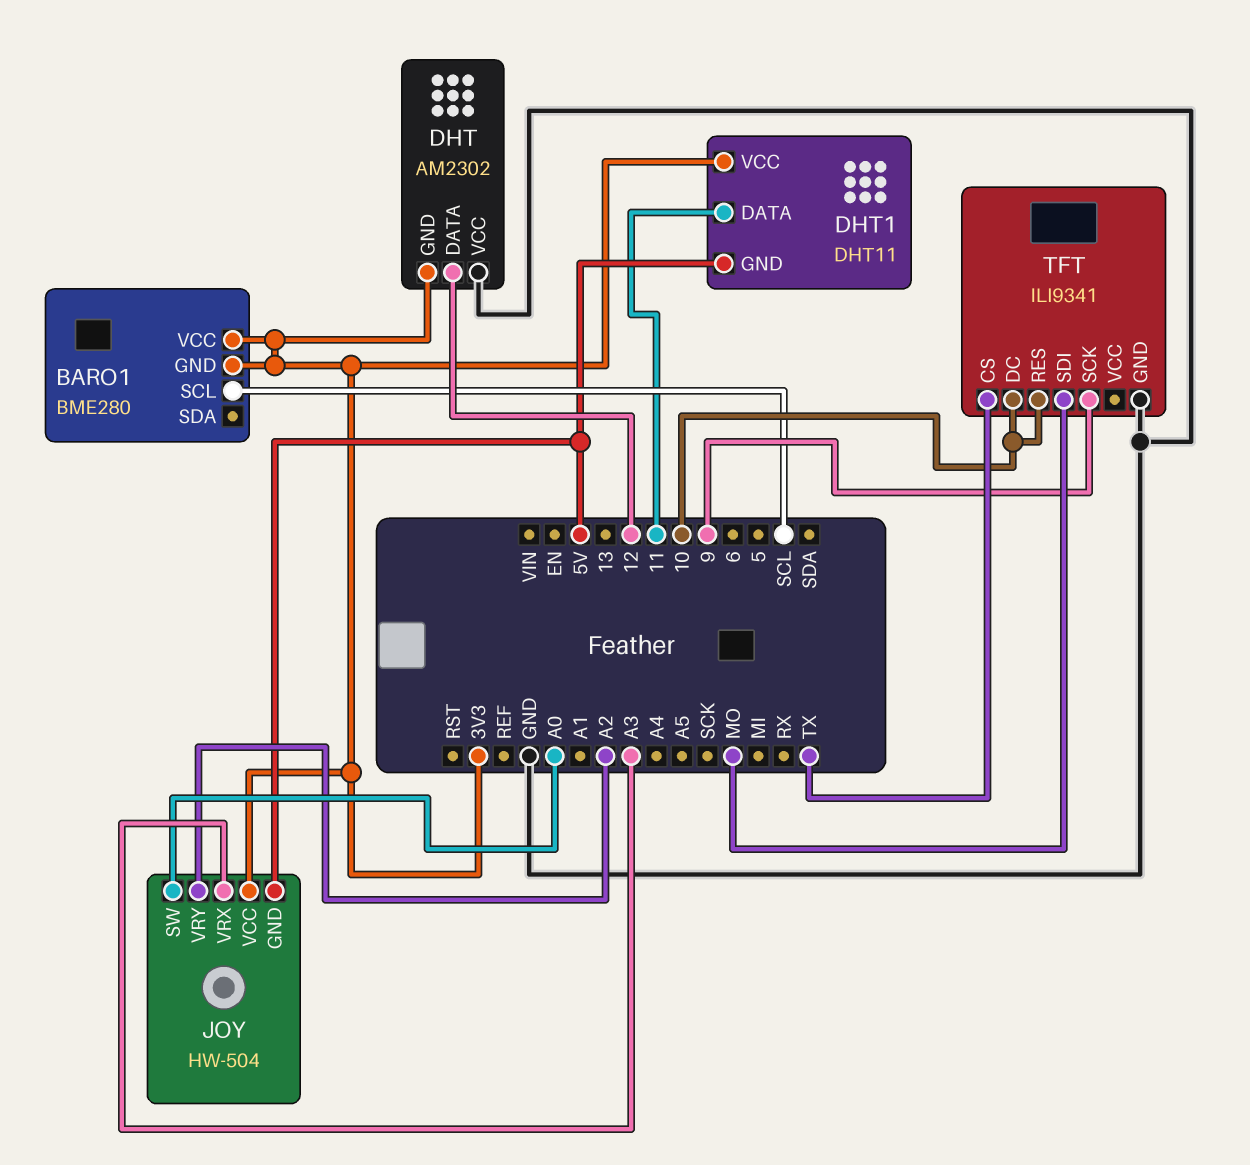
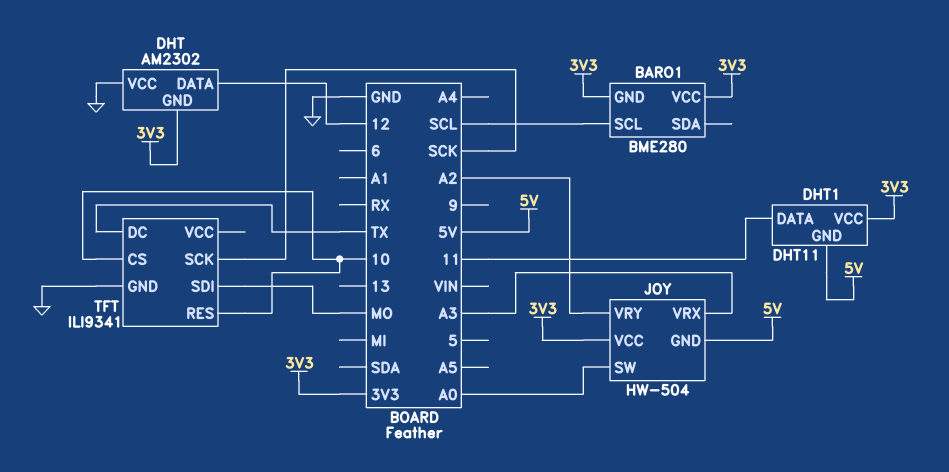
TFT pin CS: TX -> 10
TFT pin DC: 10 -> TX
TFT pin SCK: 9 -> SCK

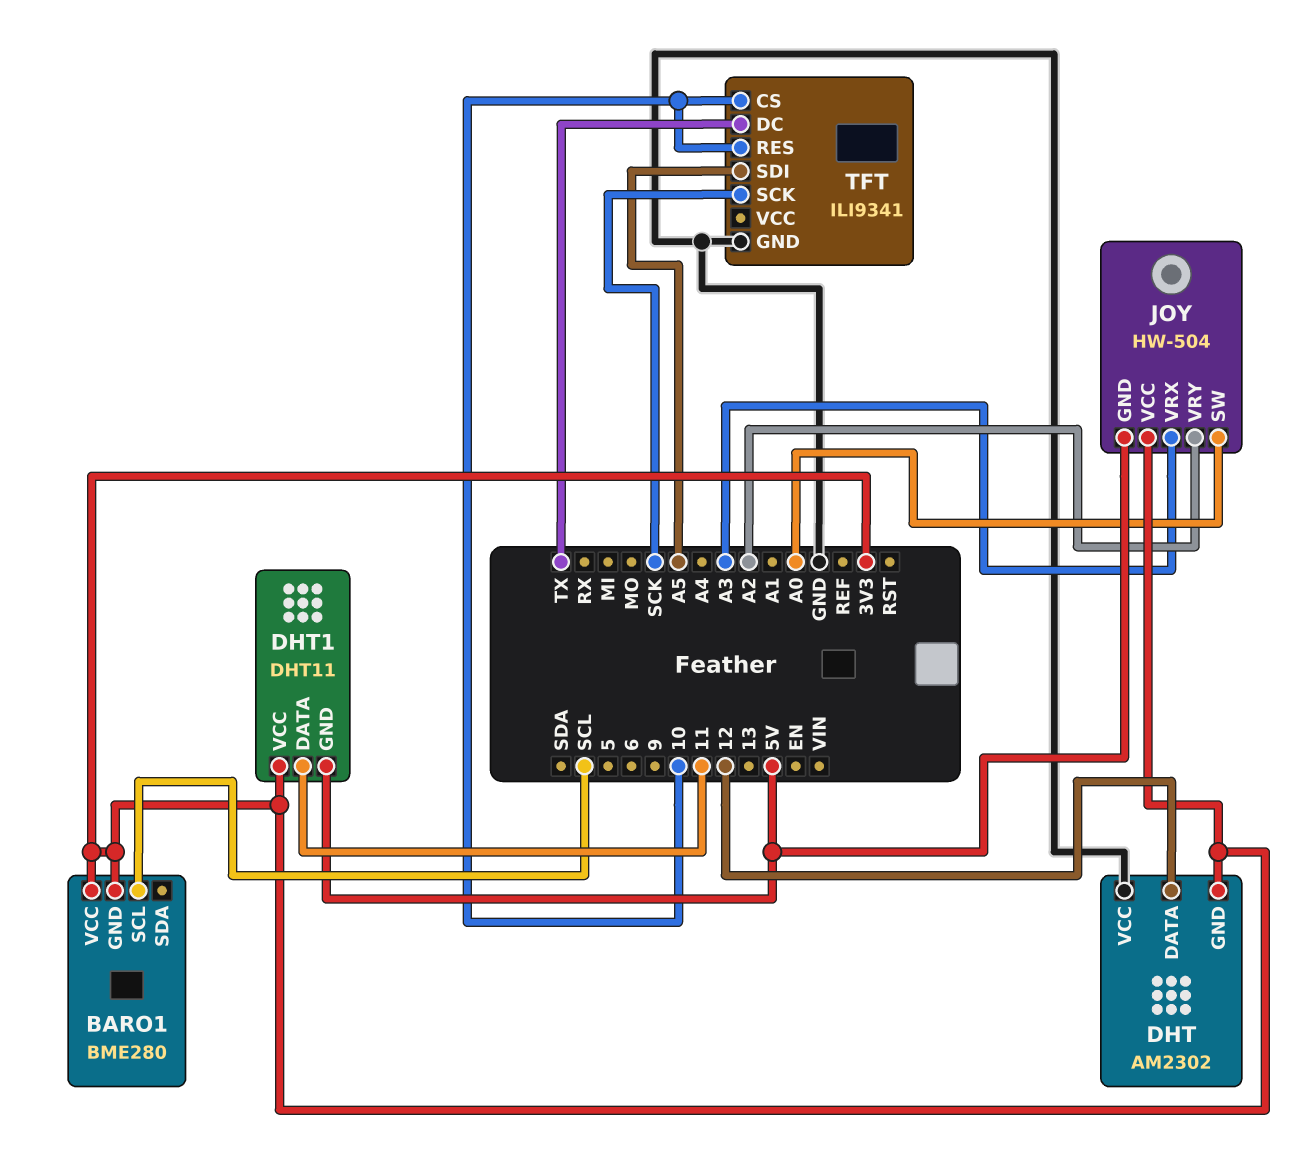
TFT pin SDI: MO -> A5

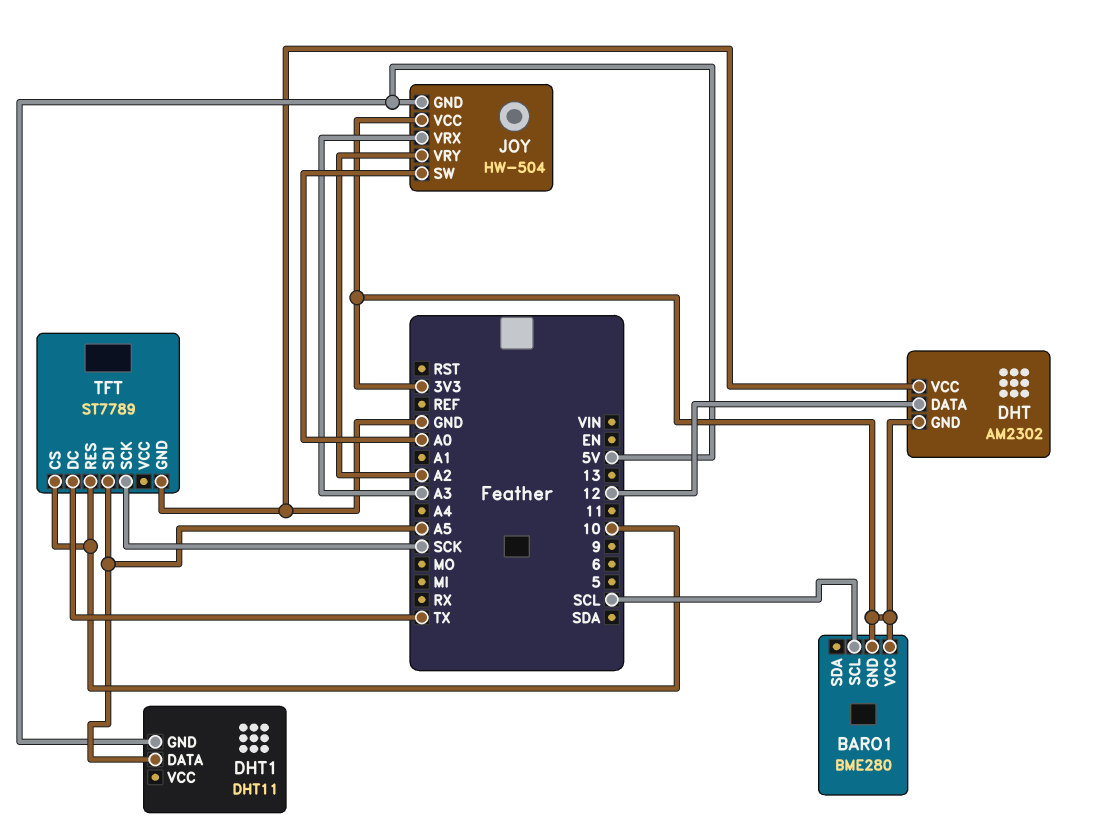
DHT1 pin DATA: 11 -> A5
DHT1 pin VCC: 3V3 -> none
TFT: ILI9341 -> ST7789

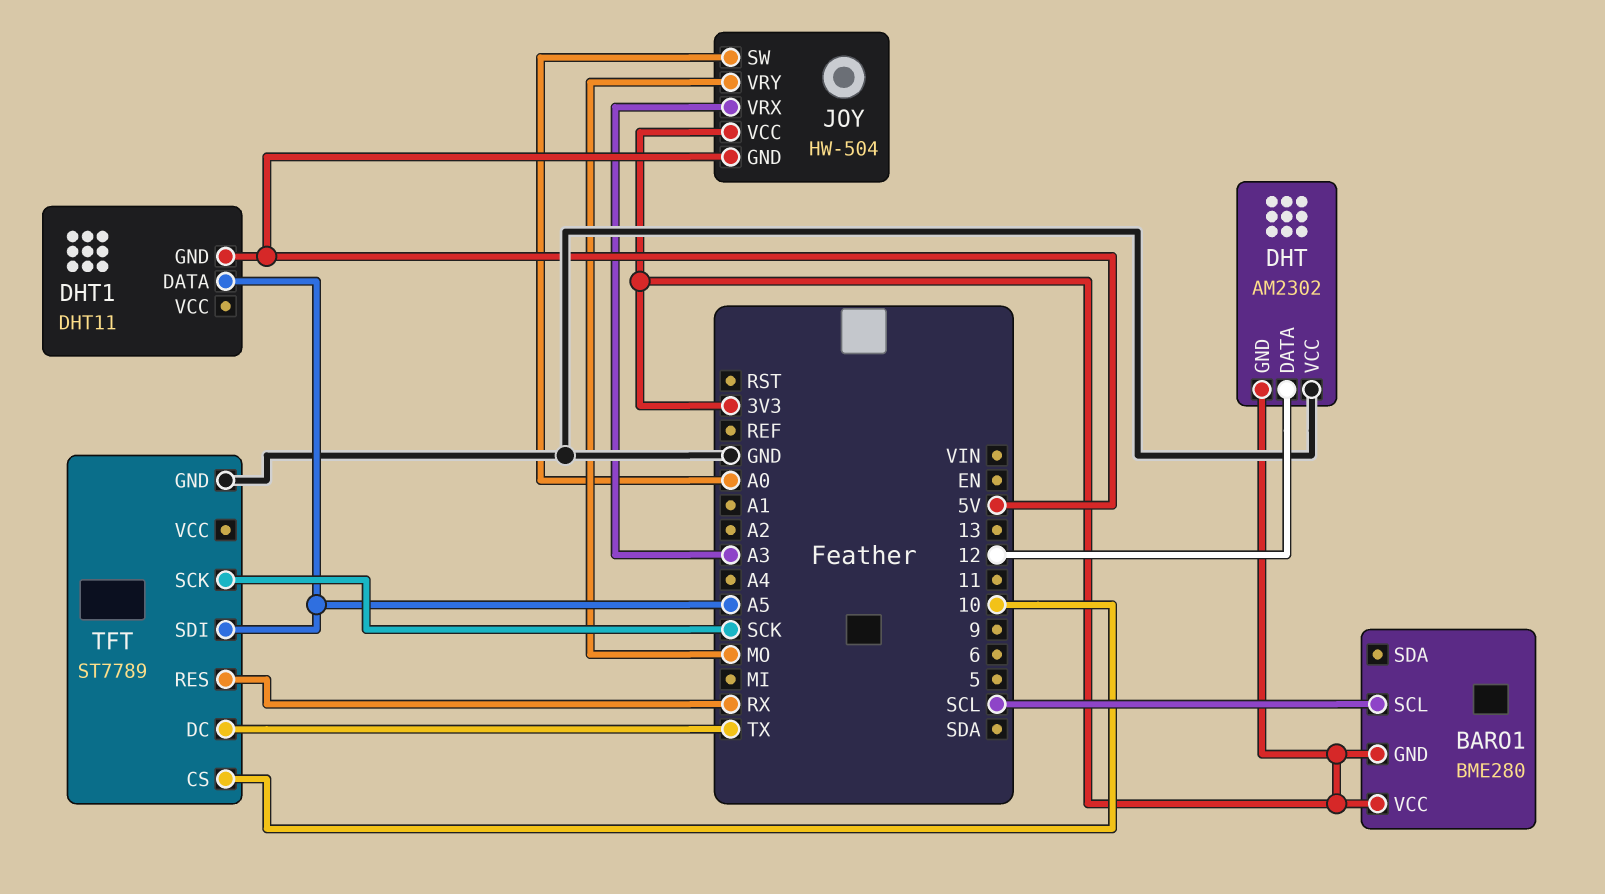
JOY pin VRY: A2 -> MO
TFT pin RES: 10 -> RX

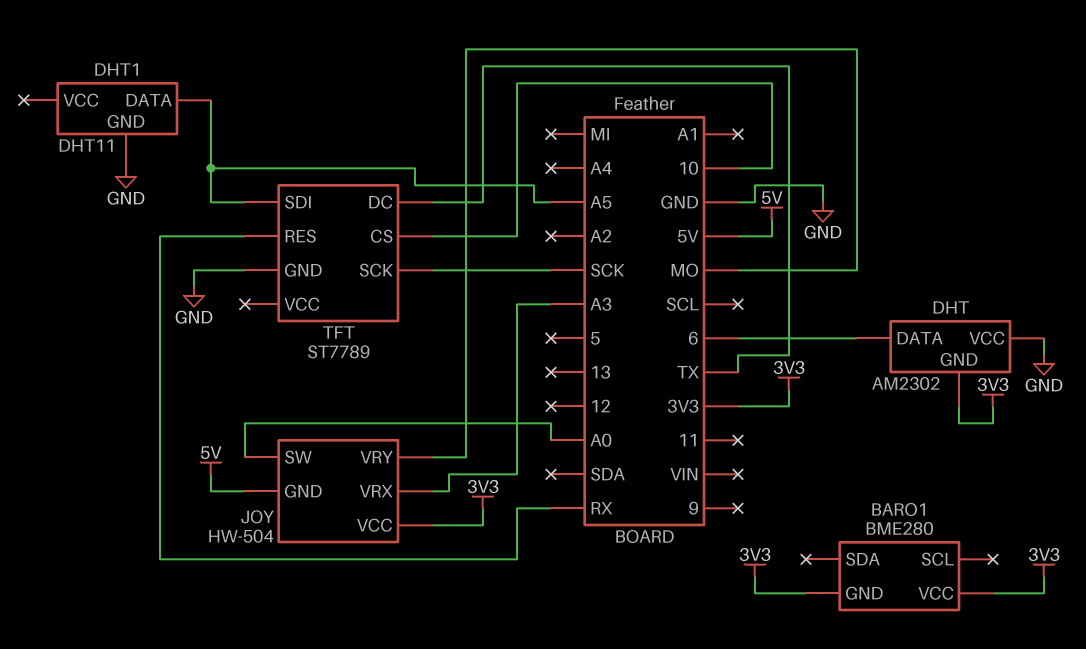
BARO1 pin SCL: SCL -> none
DHT pin DATA: 12 -> 6
DHT1 pin GND: 5V -> GND

